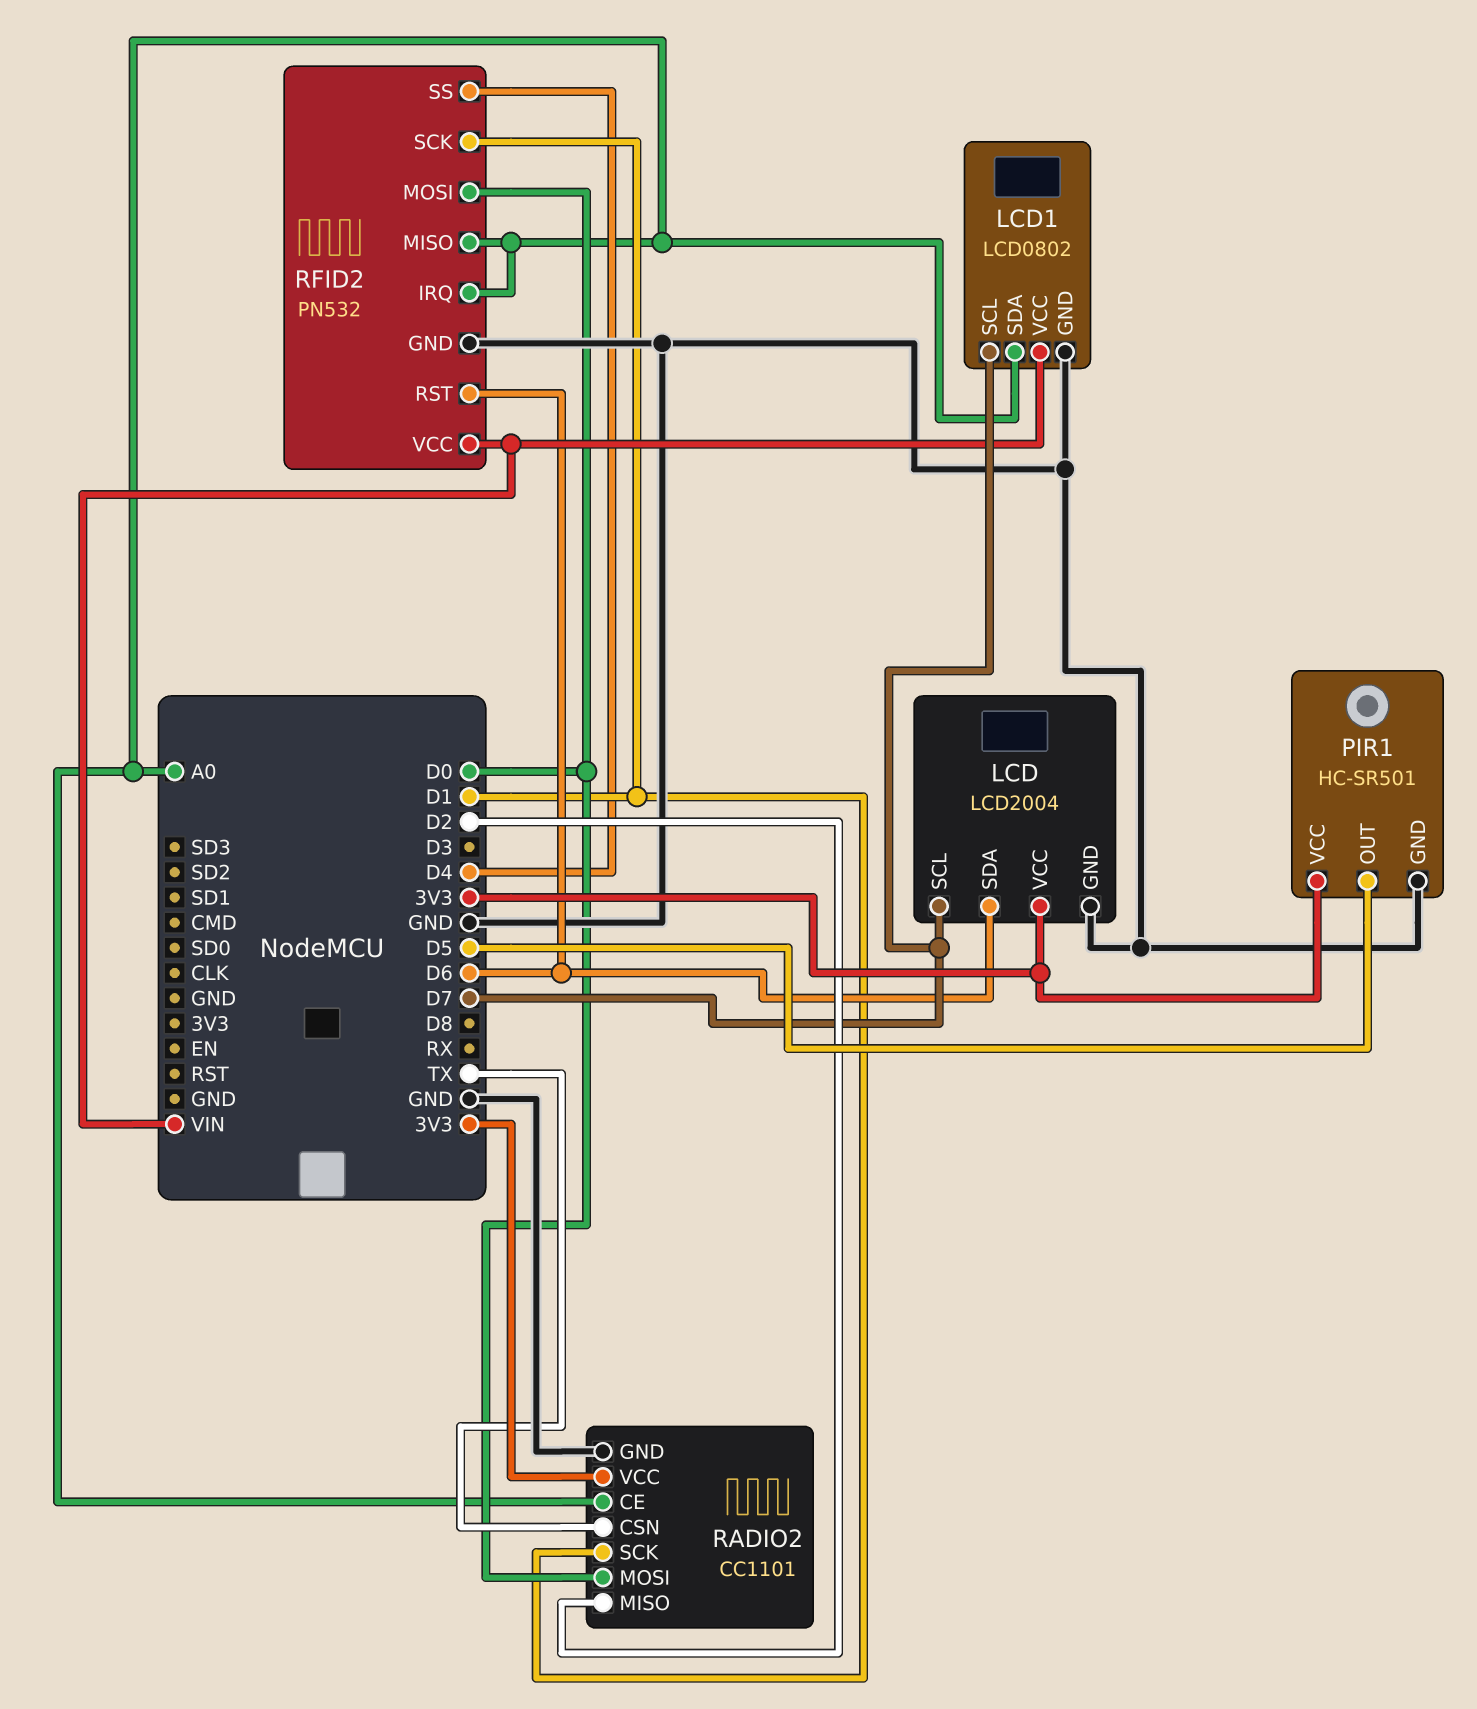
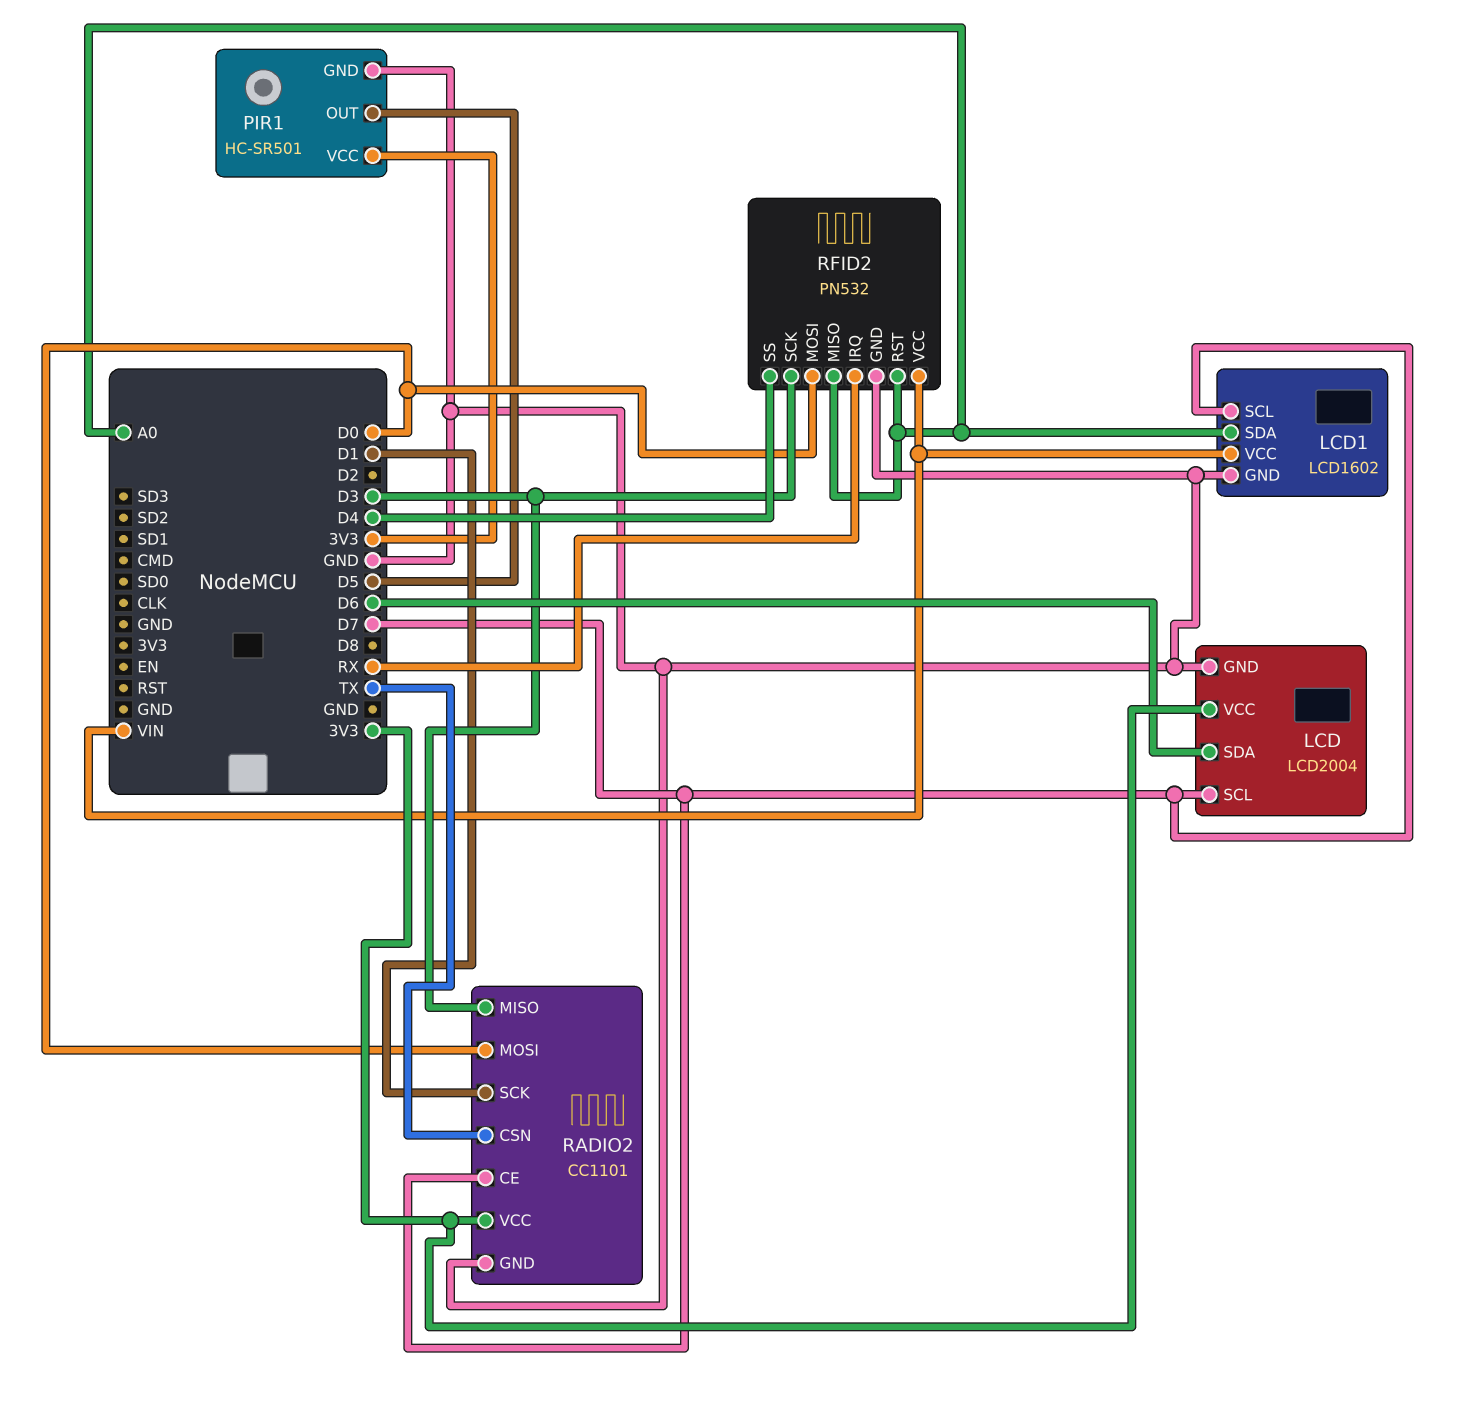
LCD1: LCD0802 -> LCD1602
RADIO2 pin CE: A0 -> D7
RADIO2 pin MISO: D2 -> D3
RFID2 pin IRQ: A0 -> RX
RFID2 pin RST: D6 -> A0
RFID2 pin SCK: D1 -> D3

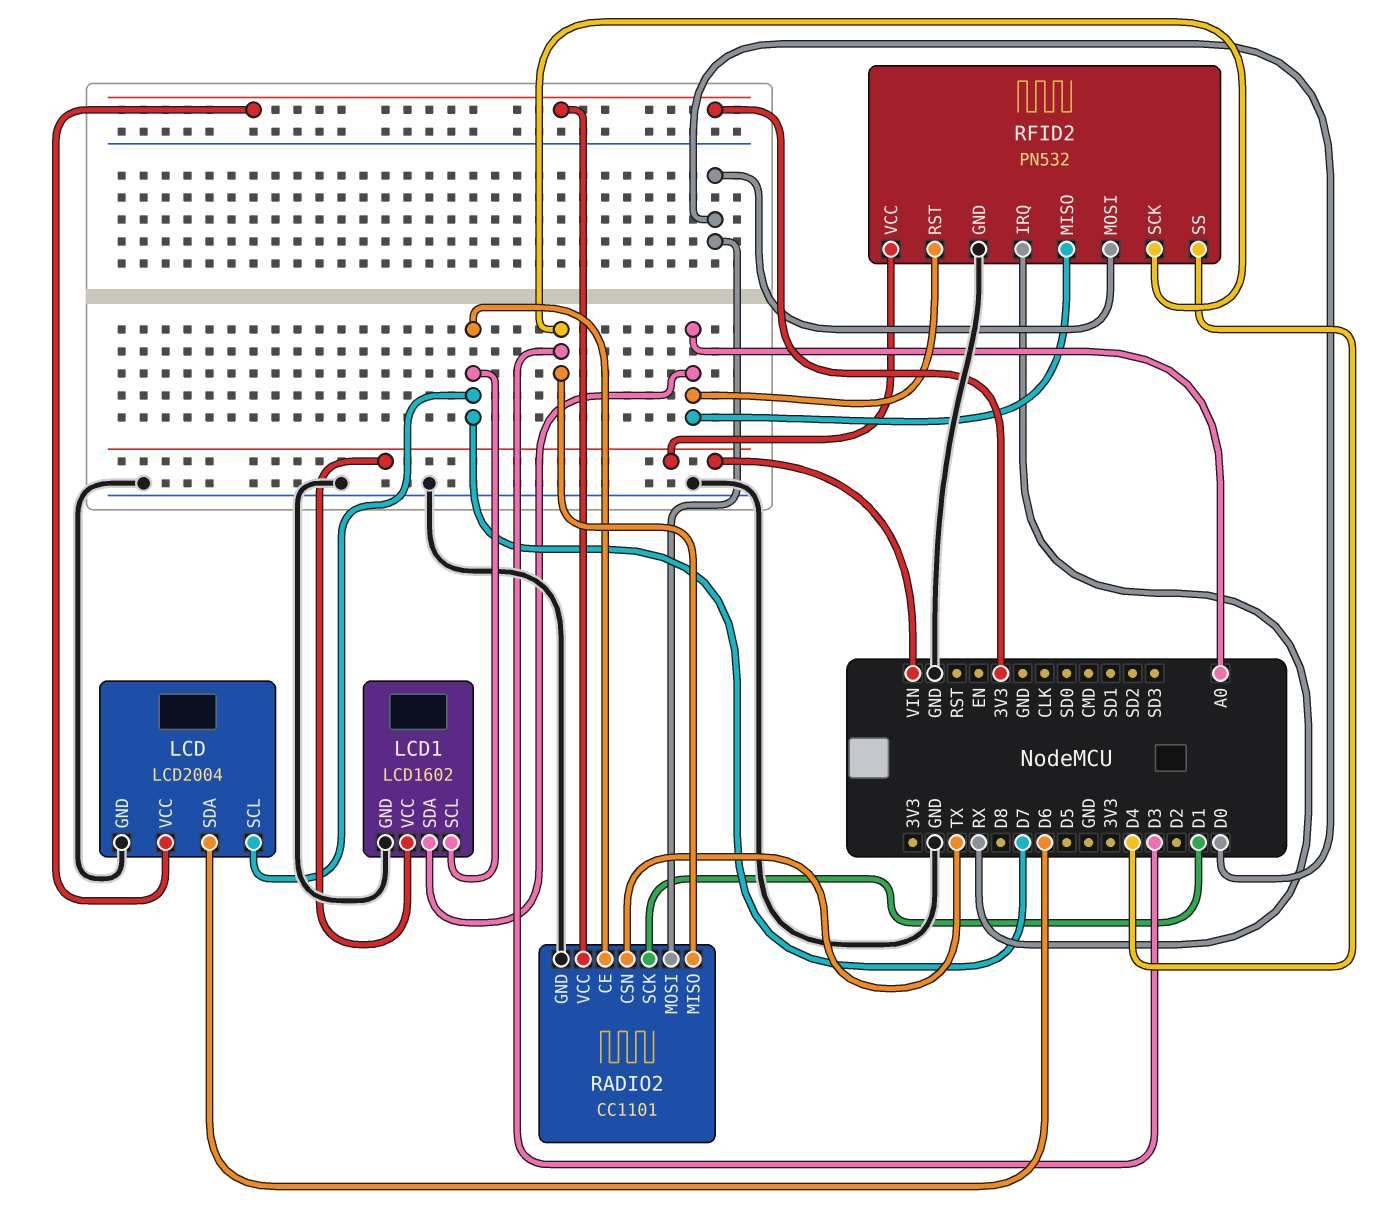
PIR1: HC-SR501 -> none
PIR1 pin GND: GND -> none
PIR1 pin OUT: D5 -> none
PIR1 pin VCC: 3V3 -> none

